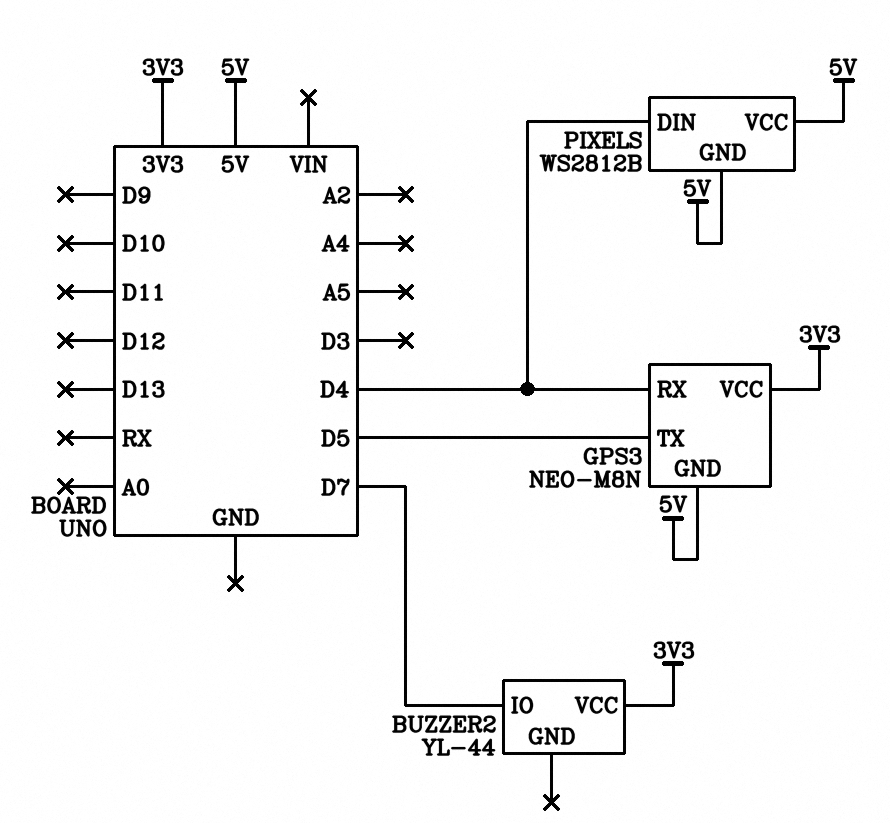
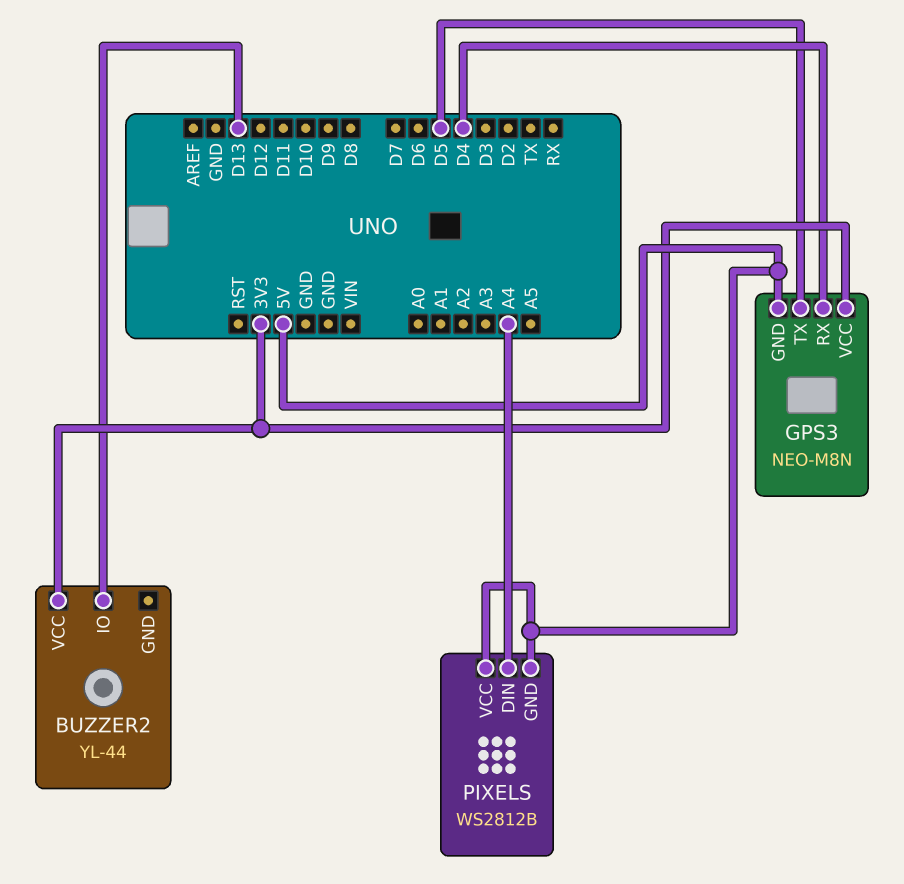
BUZZER2 pin IO: D7 -> D13
PIXELS pin DIN: D4 -> A4

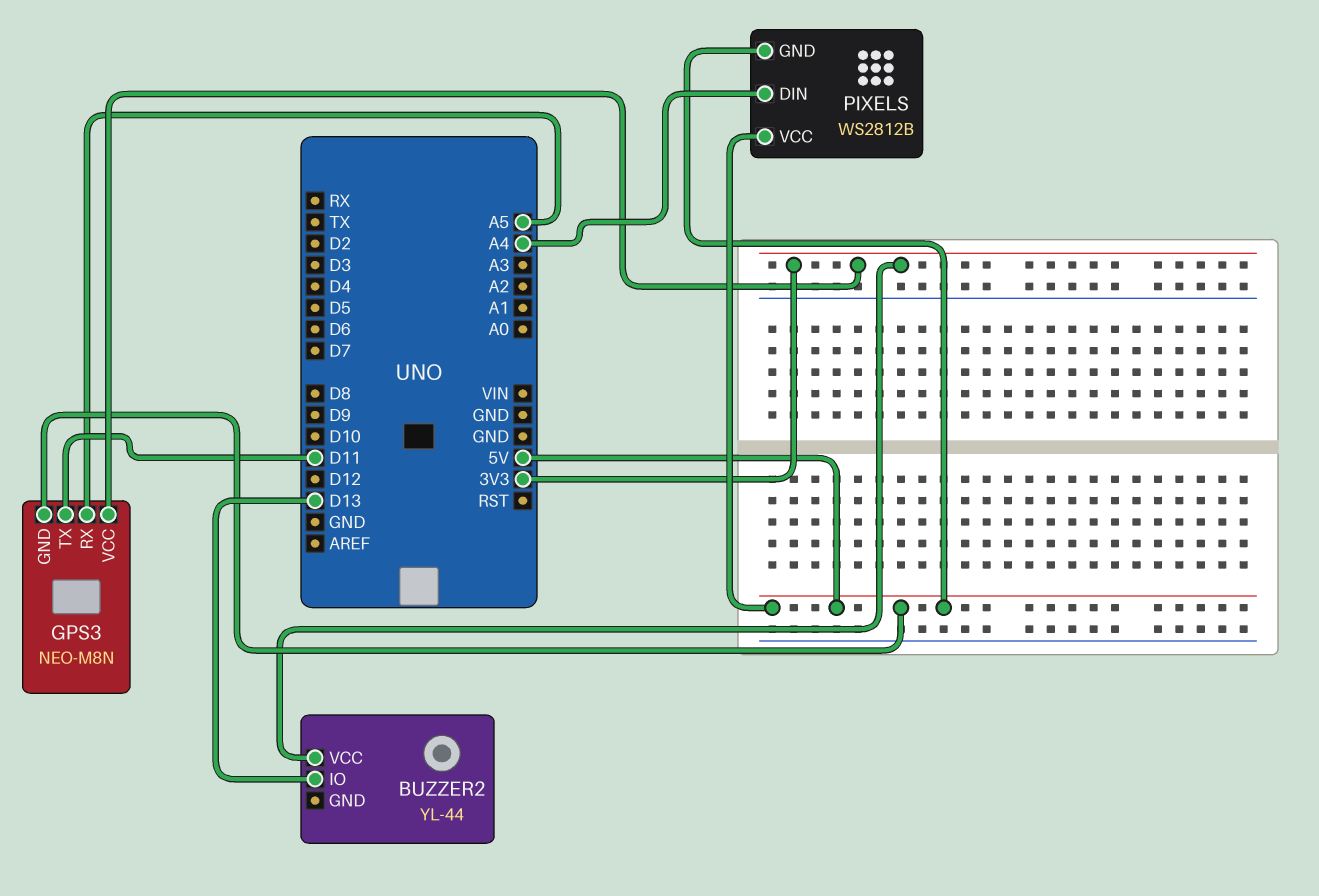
GPS3 pin RX: D4 -> A5
GPS3 pin TX: D5 -> D11

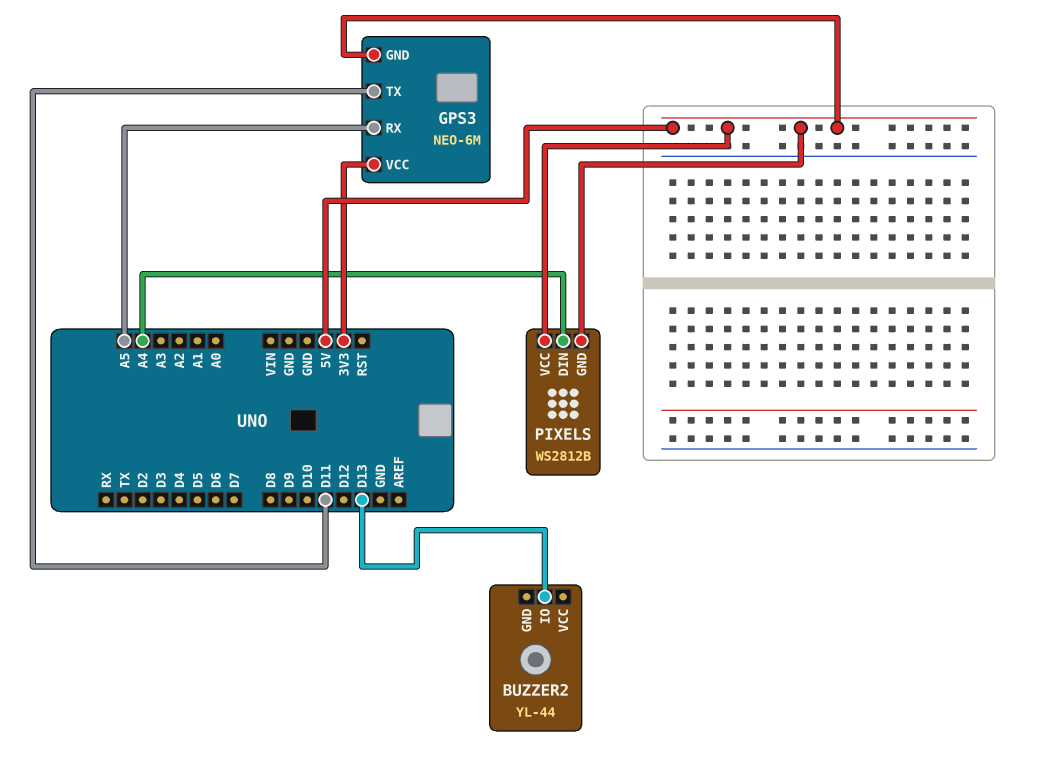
BUZZER2 pin VCC: 3V3 -> none
GPS3: NEO-M8N -> NEO-6M

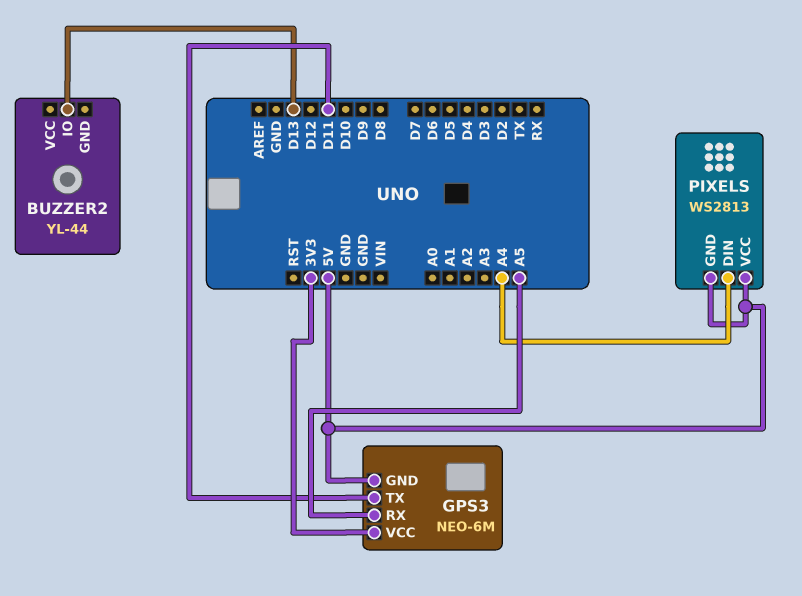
PIXELS: WS2812B -> WS2813

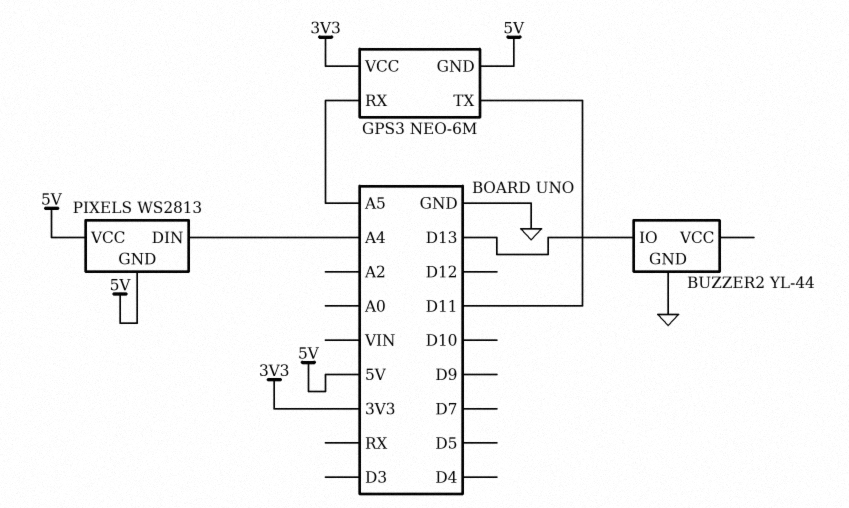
BUZZER2 pin GND: none -> GND

